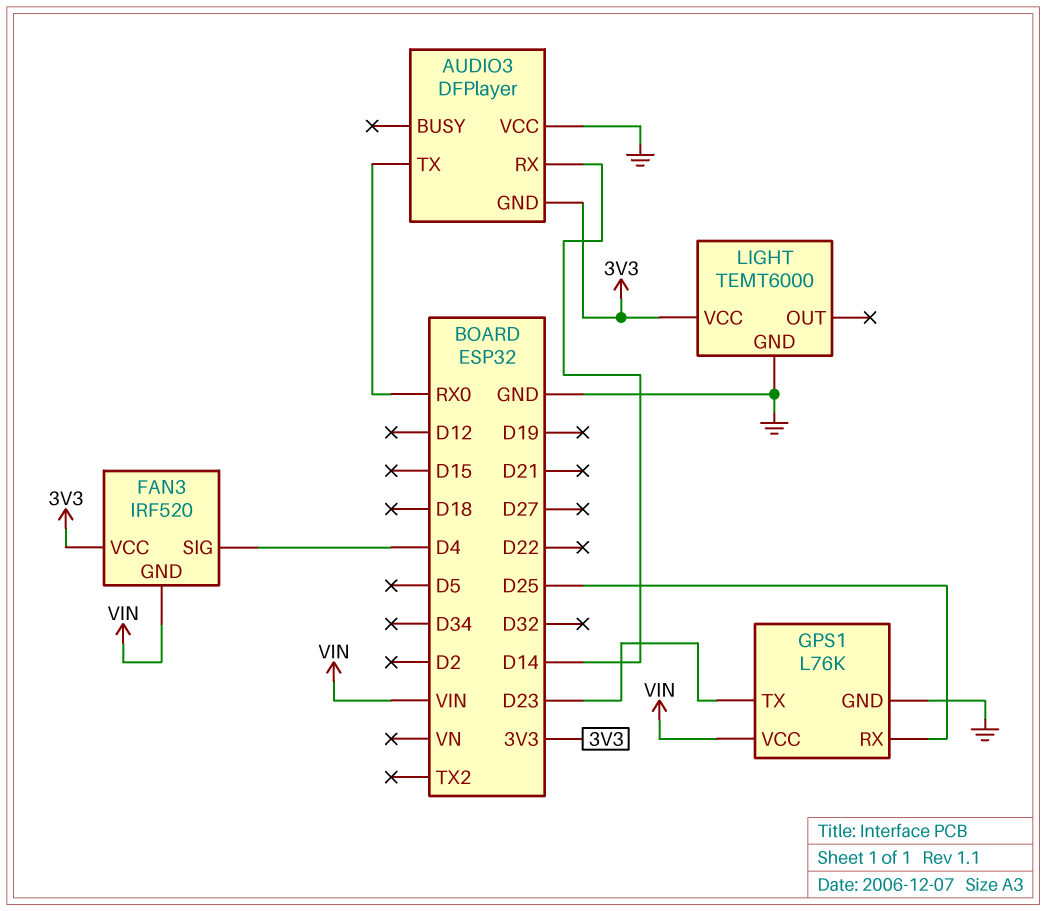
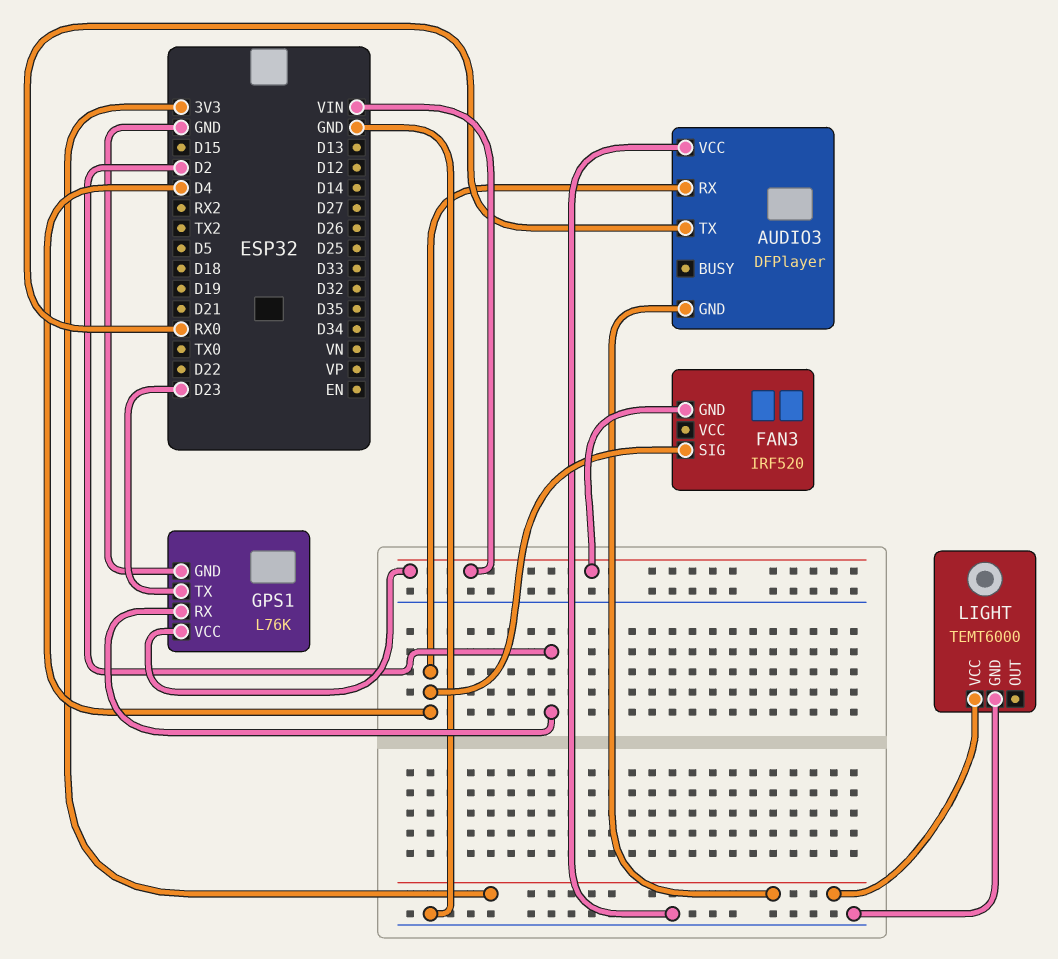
AUDIO3 pin RX: D14 -> D4
FAN3 pin VCC: 3V3 -> none
GPS1 pin RX: D25 -> D2

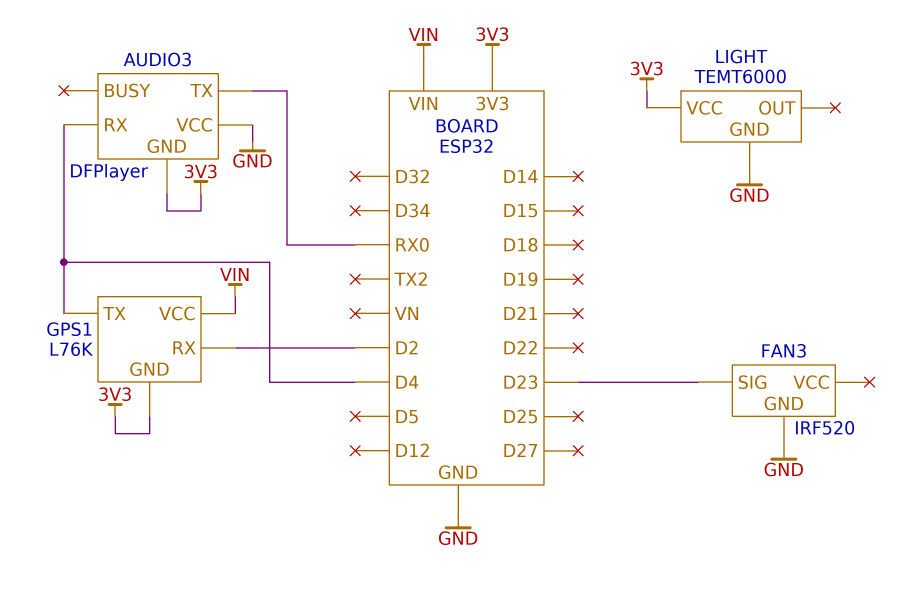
FAN3 pin GND: VIN -> GND
FAN3 pin SIG: D4 -> D23
GPS1 pin GND: GND -> 3V3
GPS1 pin TX: D23 -> D4

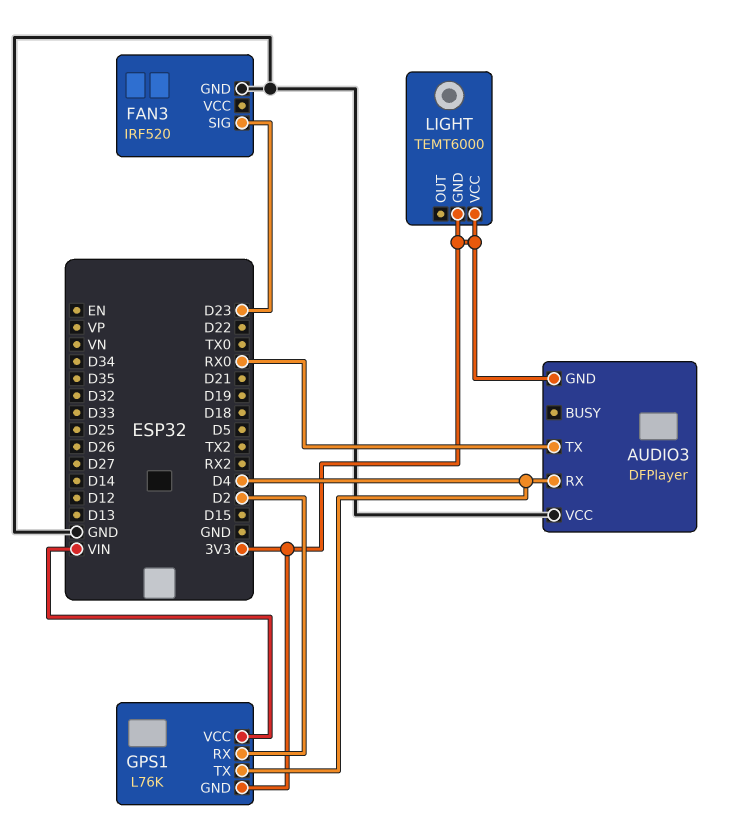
LIGHT pin GND: GND -> 3V3

